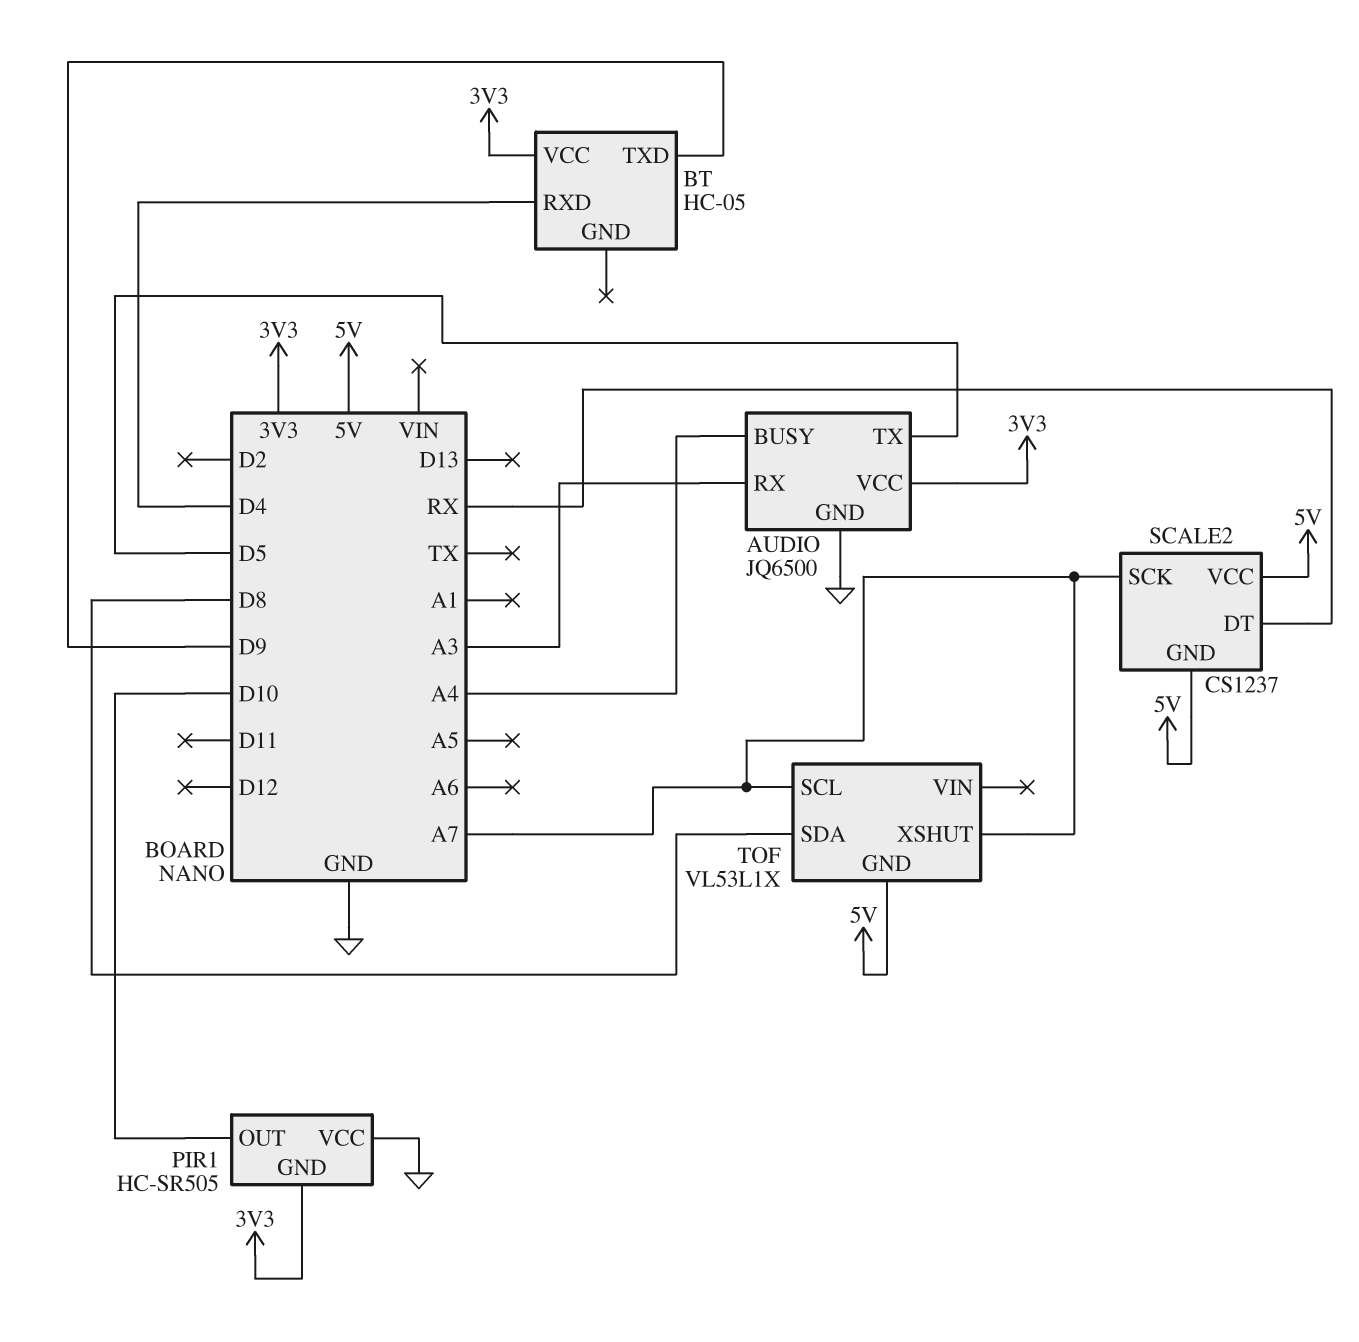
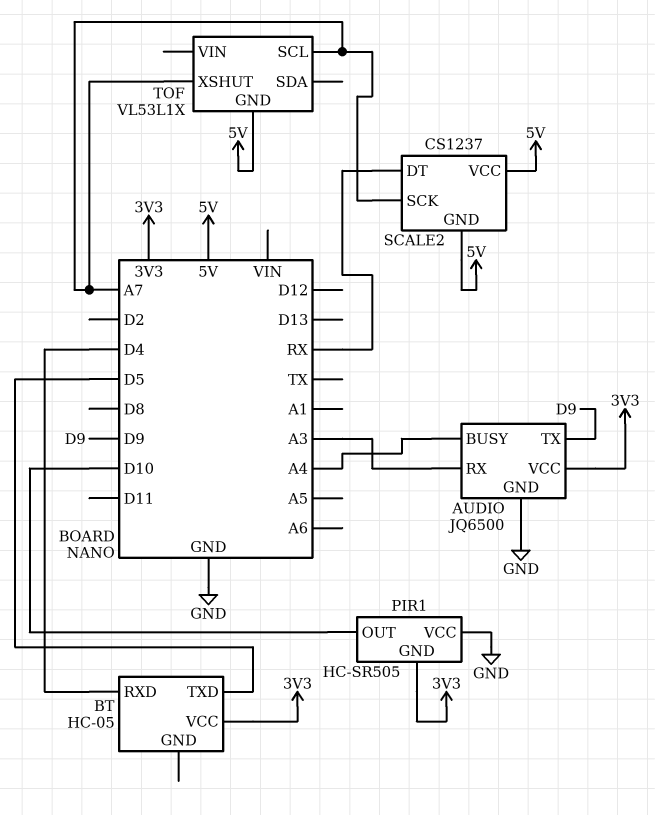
AUDIO pin TX: D5 -> D9
BT pin TXD: D9 -> D5
TOF pin SDA: D8 -> none

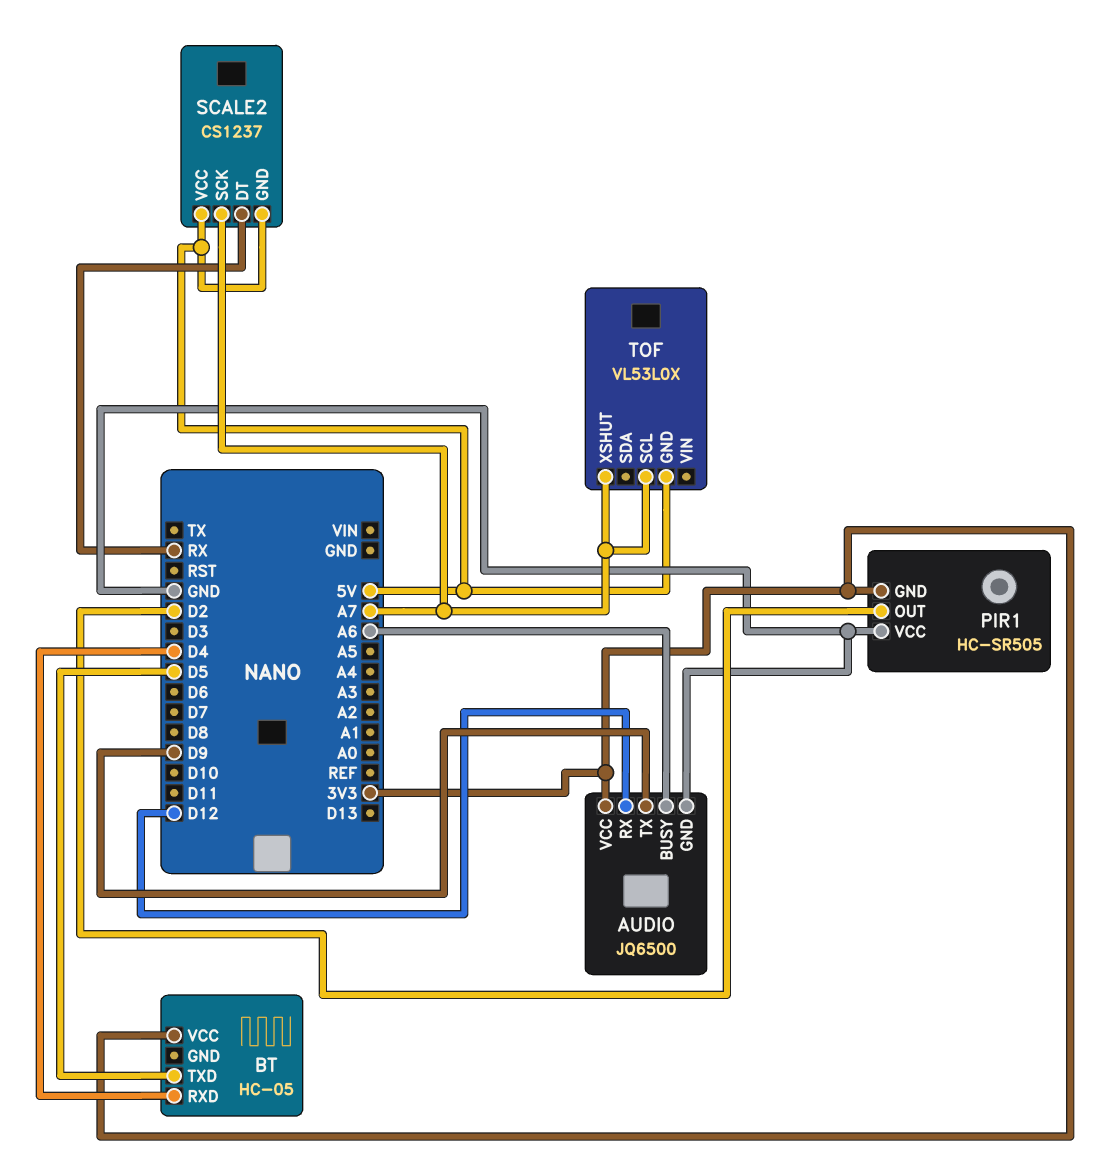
AUDIO pin BUSY: A4 -> A6
AUDIO pin RX: A3 -> D12
PIR1 pin OUT: D10 -> D2
TOF: VL53L1X -> VL53L0X

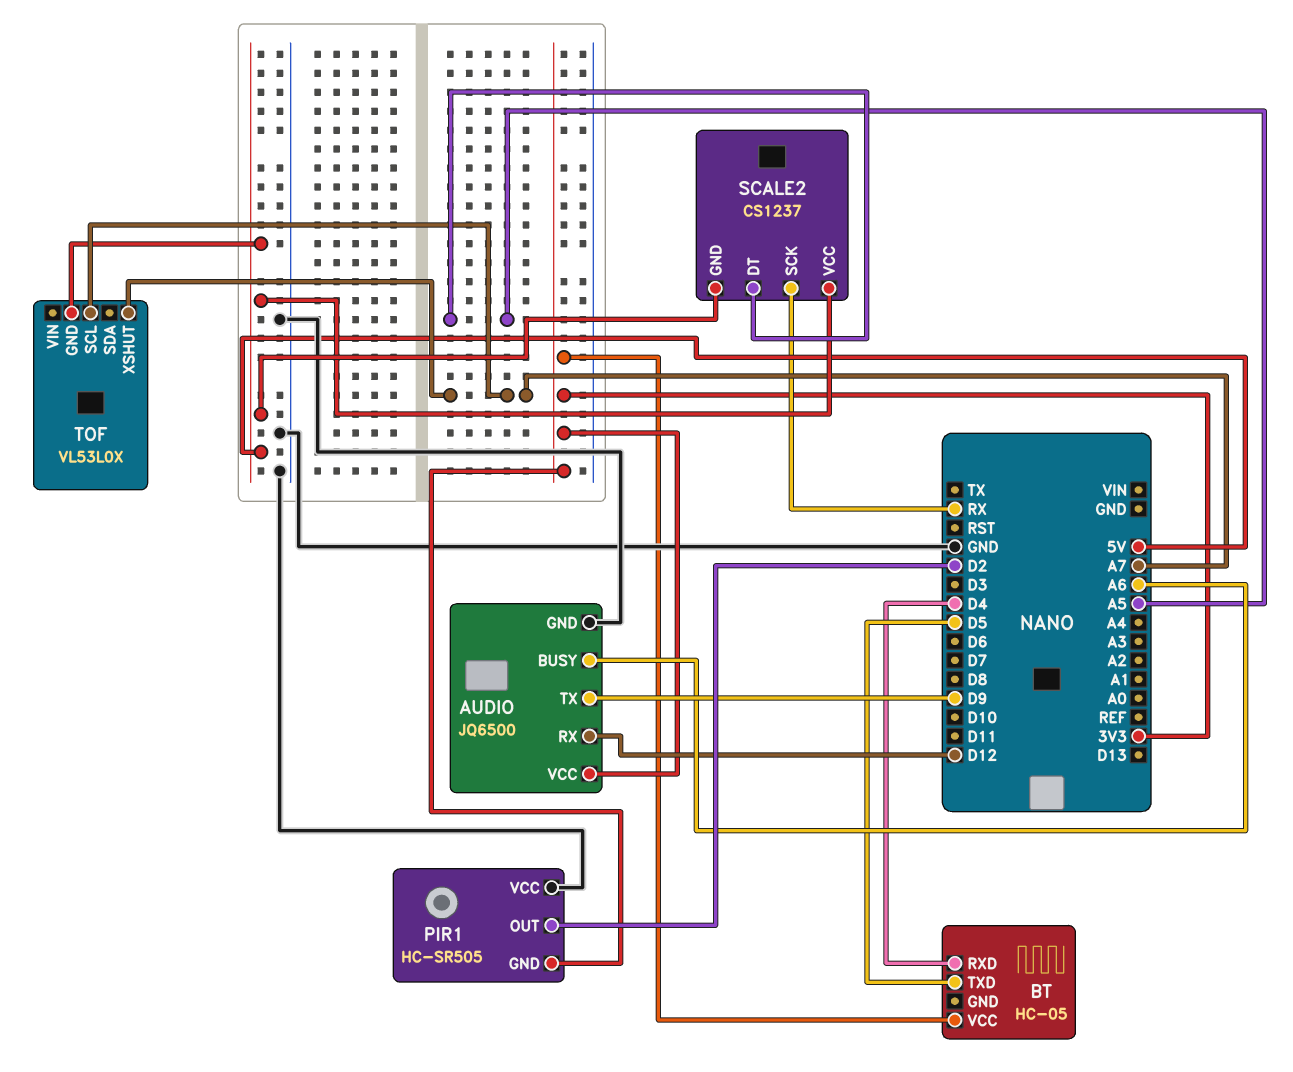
SCALE2 pin DT: RX -> A5
SCALE2 pin SCK: A7 -> RX

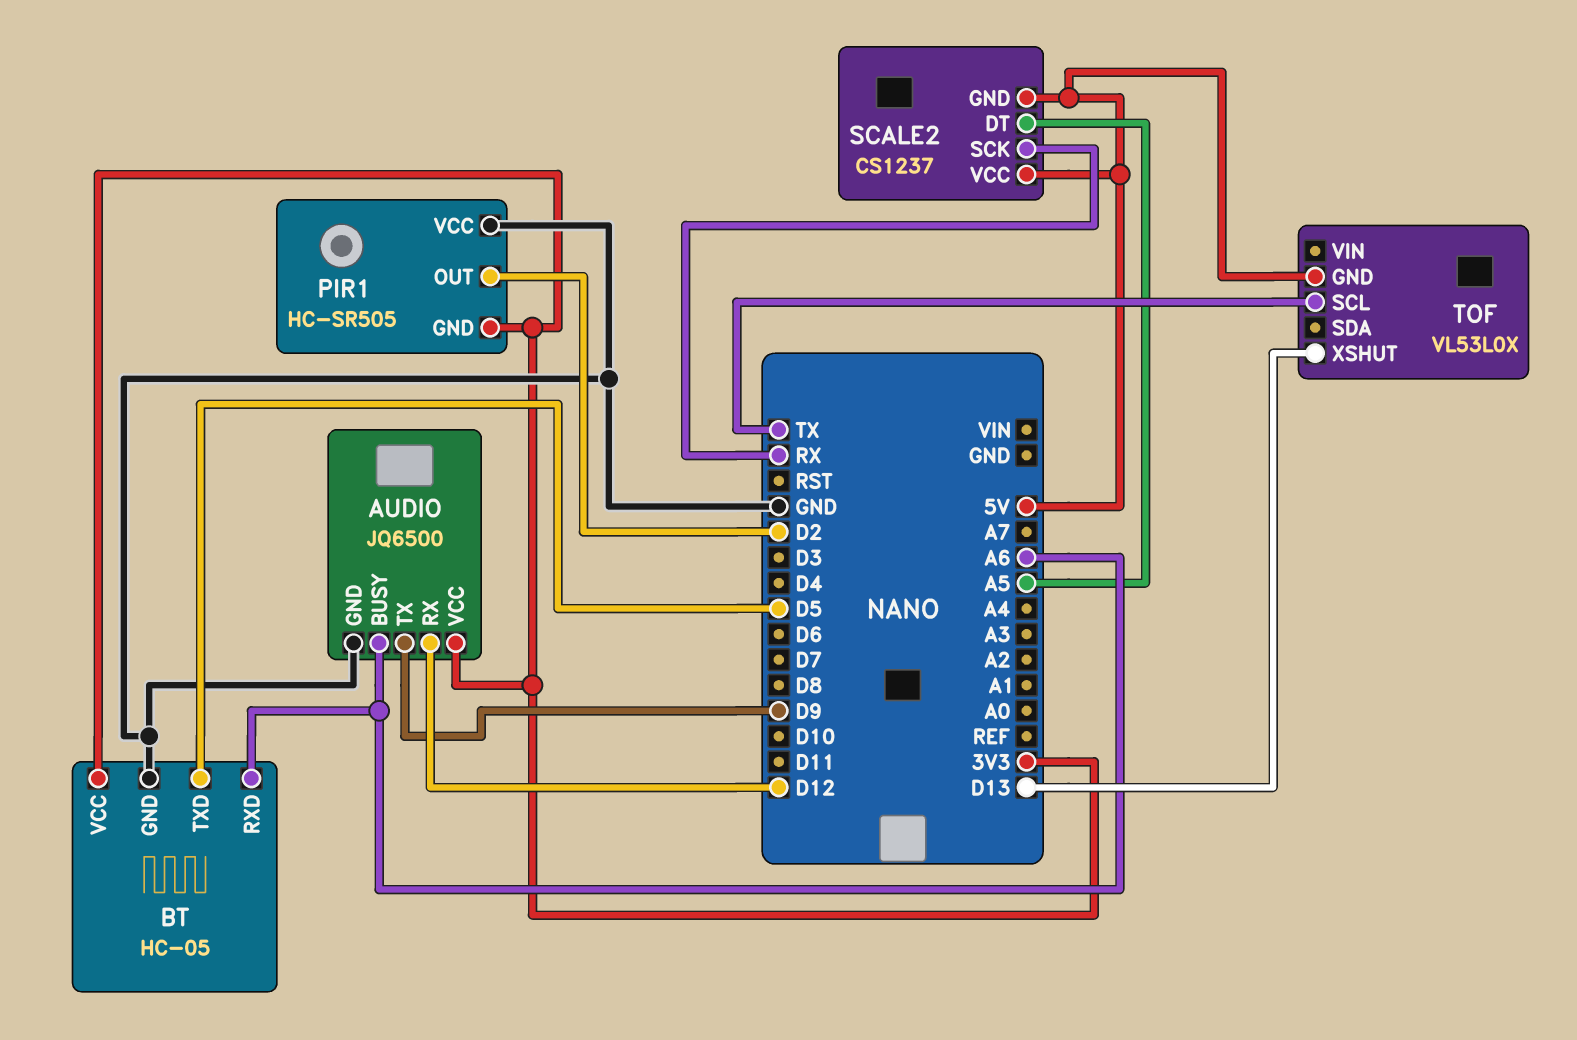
BT pin GND: none -> GND
BT pin RXD: D4 -> A6
TOF pin SCL: A7 -> TX
TOF pin XSHUT: A7 -> D13

